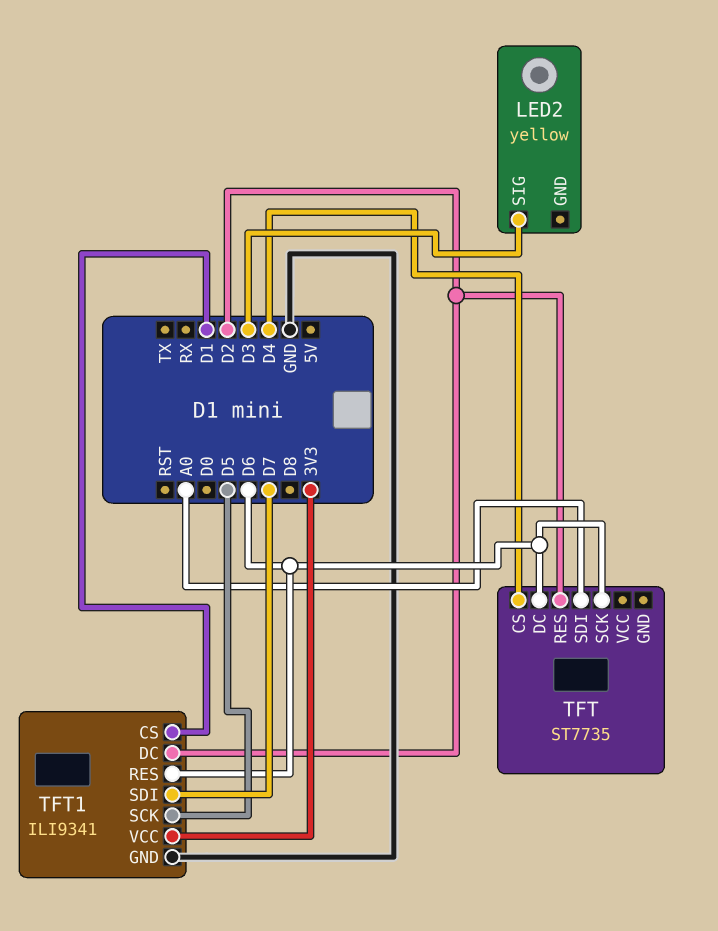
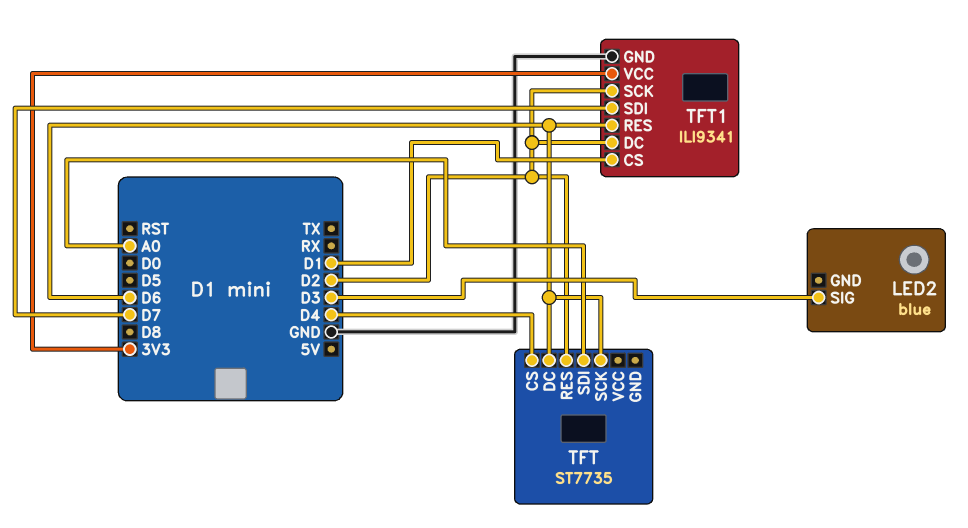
LED2: yellow -> blue
TFT1 pin SCK: D5 -> D2

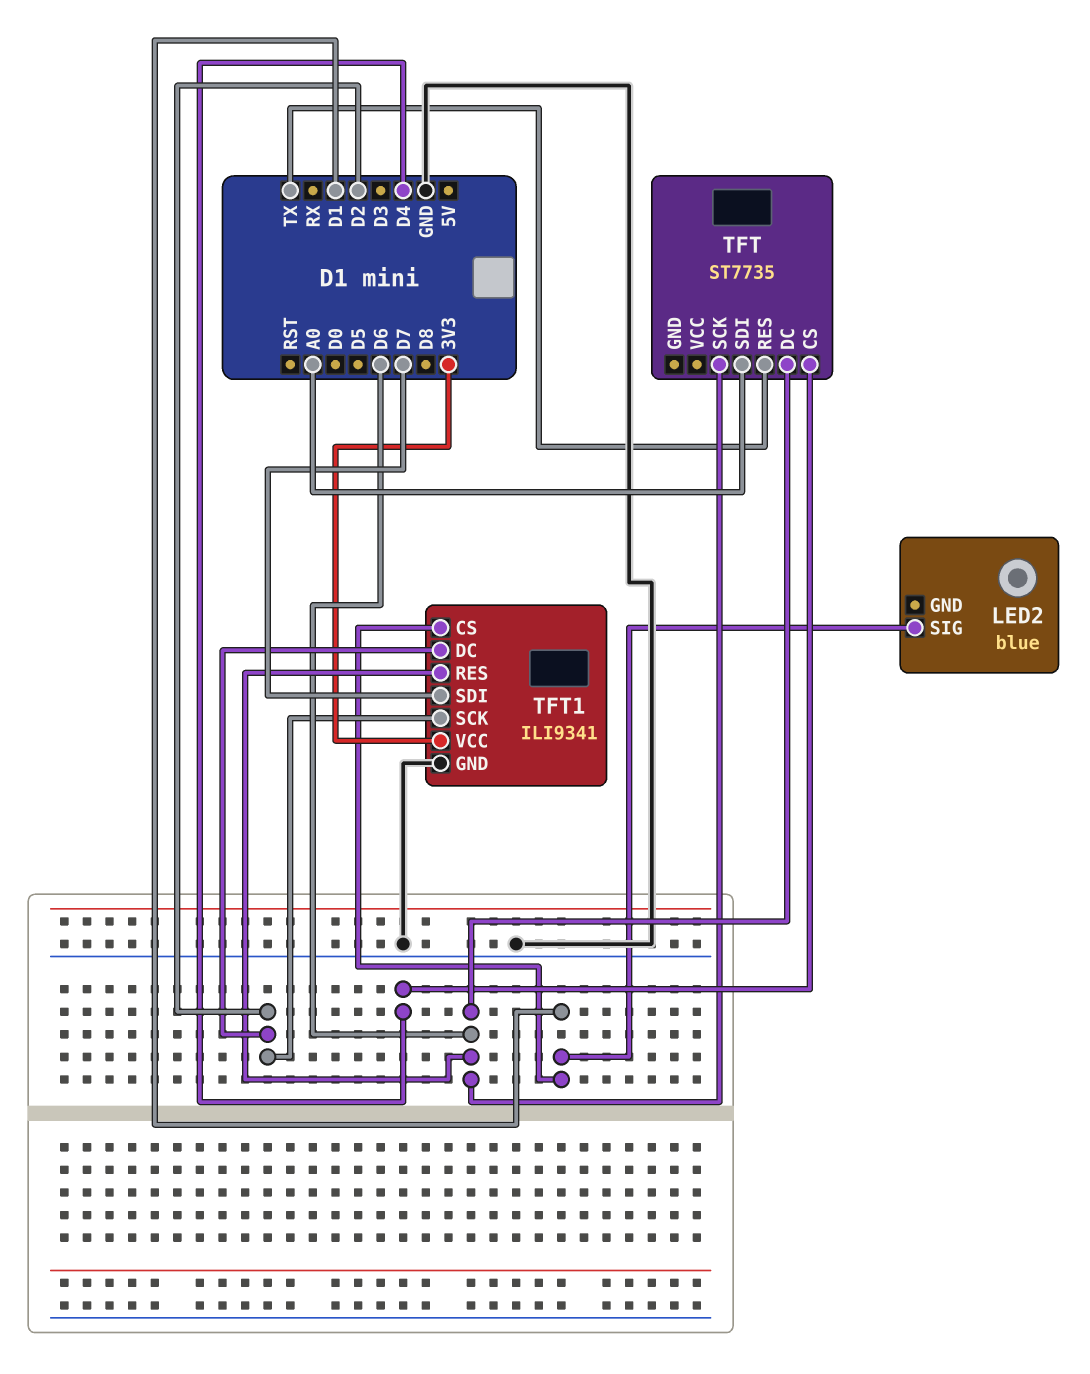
LED2 pin SIG: D3 -> D1
TFT pin RES: D2 -> TX

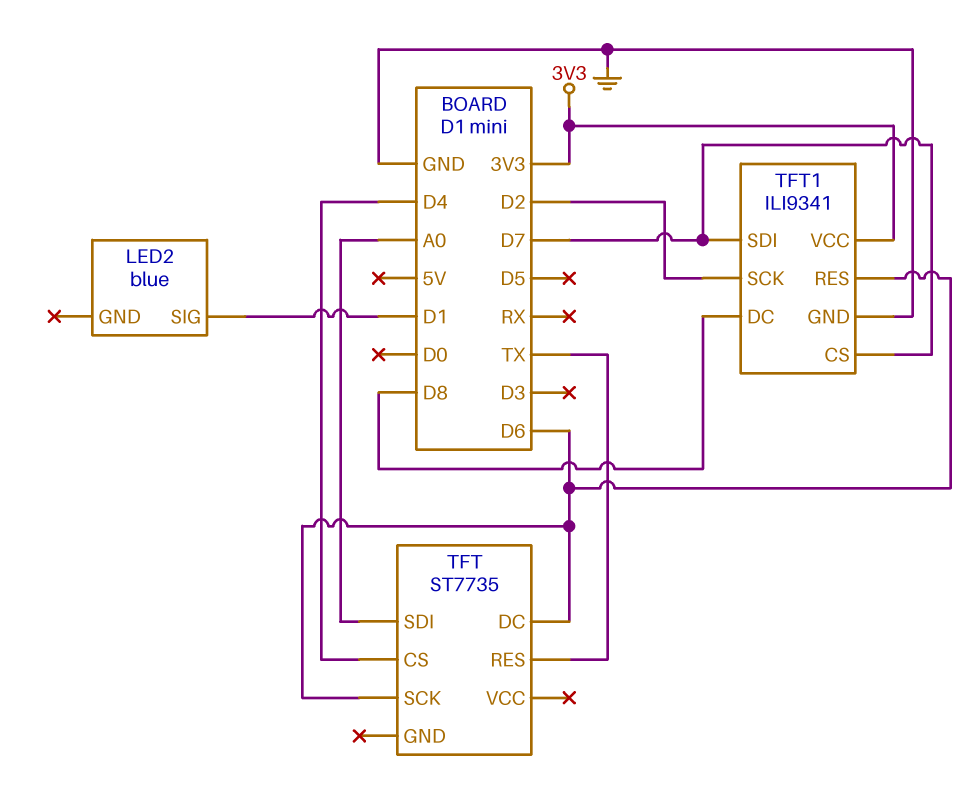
TFT1 pin CS: D1 -> D7
TFT1 pin DC: D2 -> D8

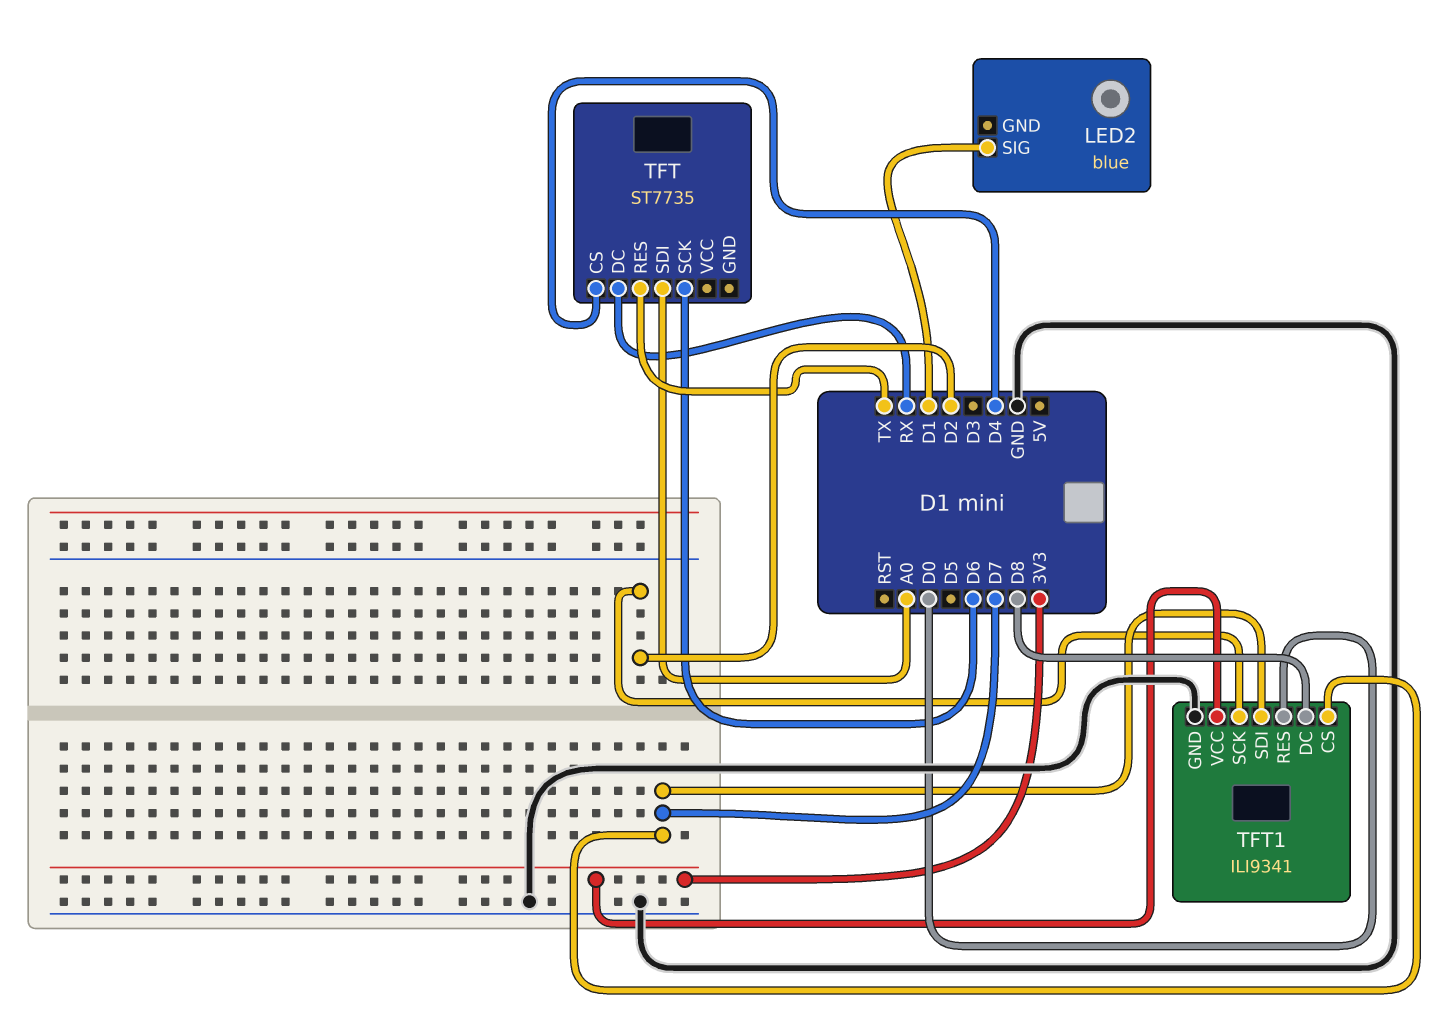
TFT pin DC: D6 -> RX
TFT1 pin RES: D6 -> D0

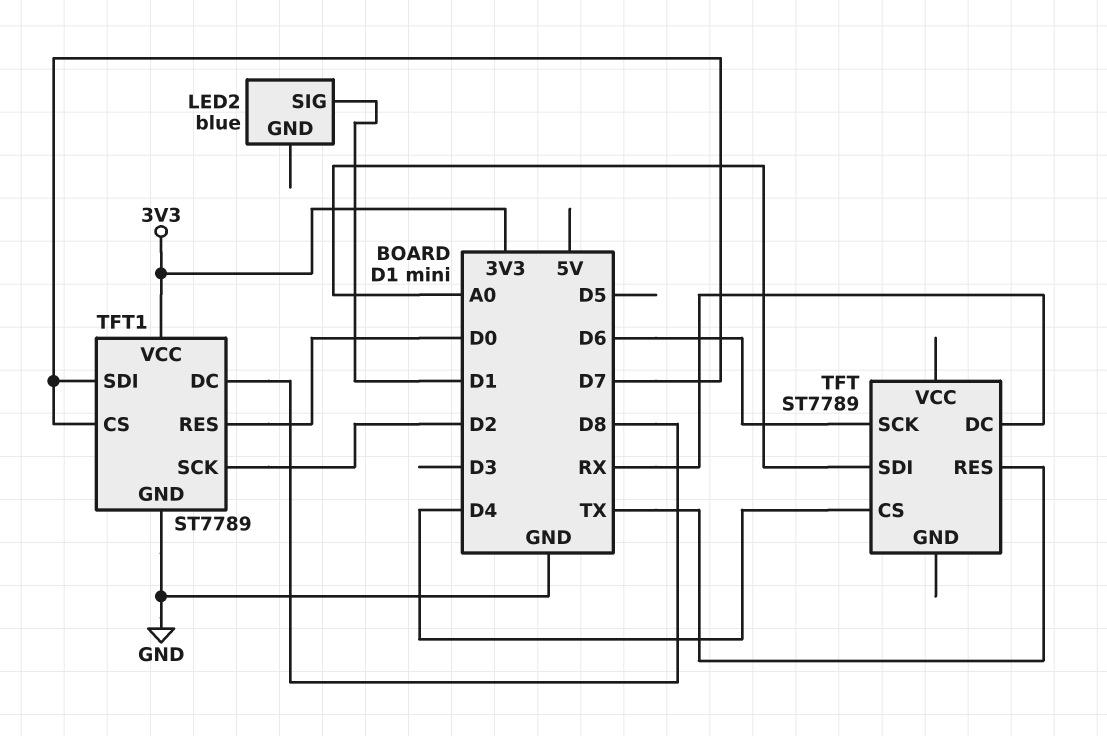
TFT: ST7735 -> ST7789
TFT1: ILI9341 -> ST7789

